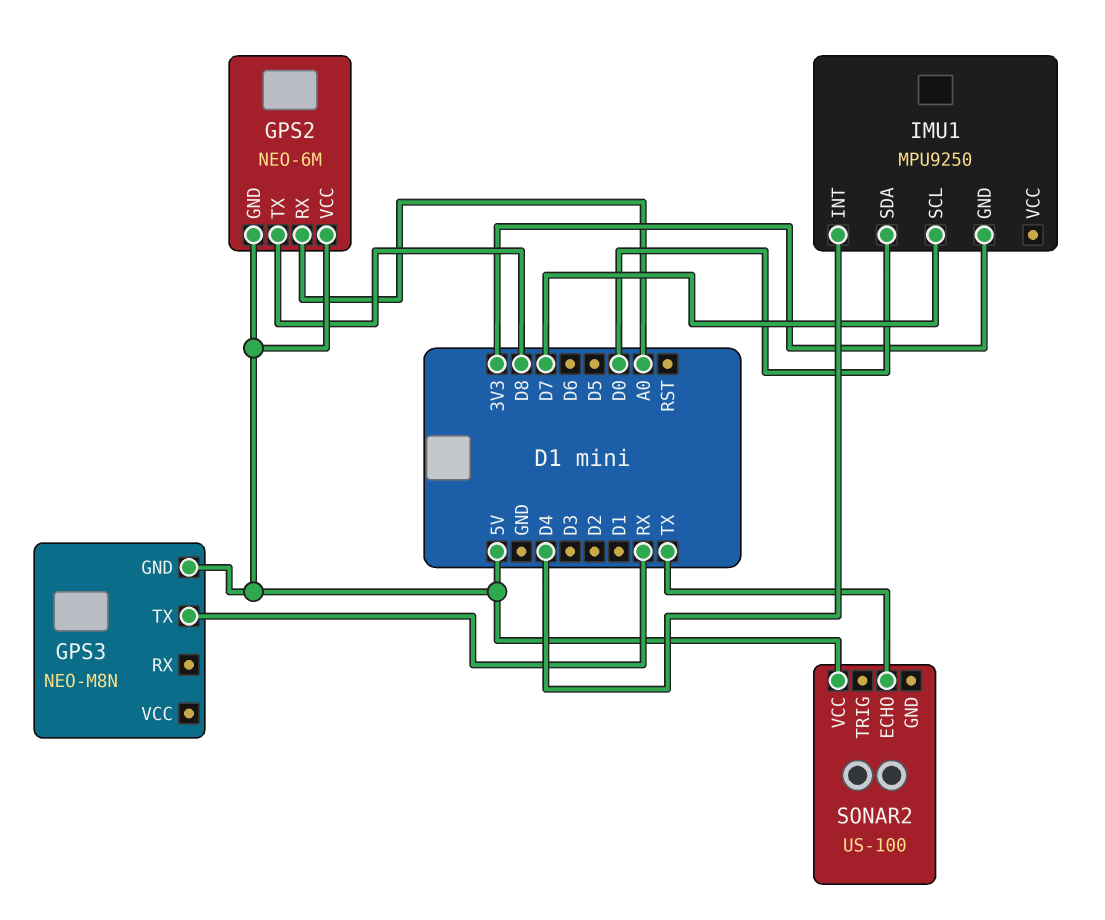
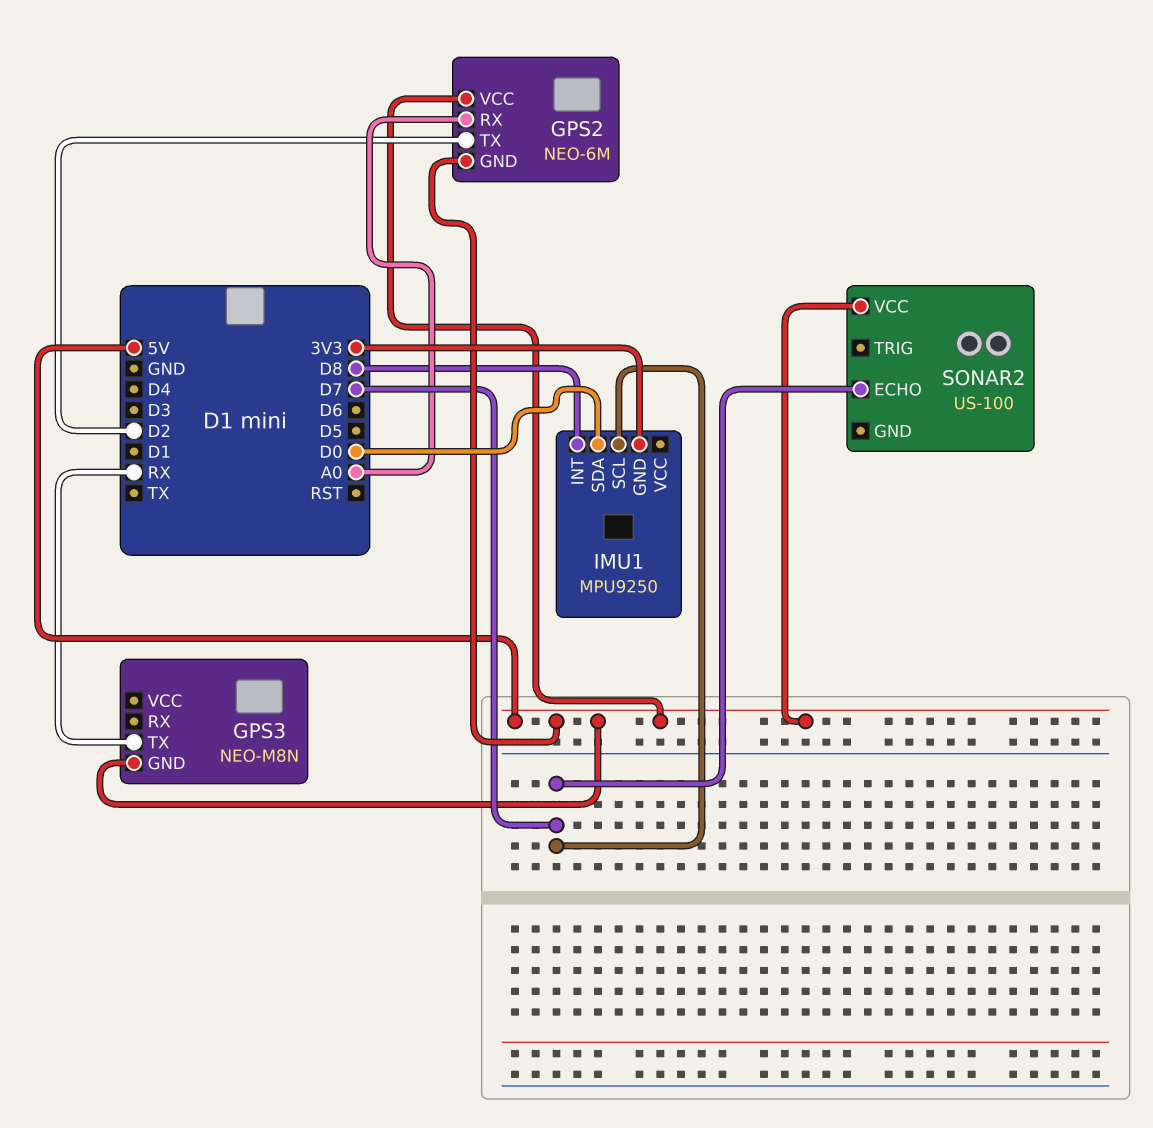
GPS2 pin TX: D8 -> D2
IMU1 pin INT: D4 -> D8
SONAR2 pin ECHO: TX -> D7

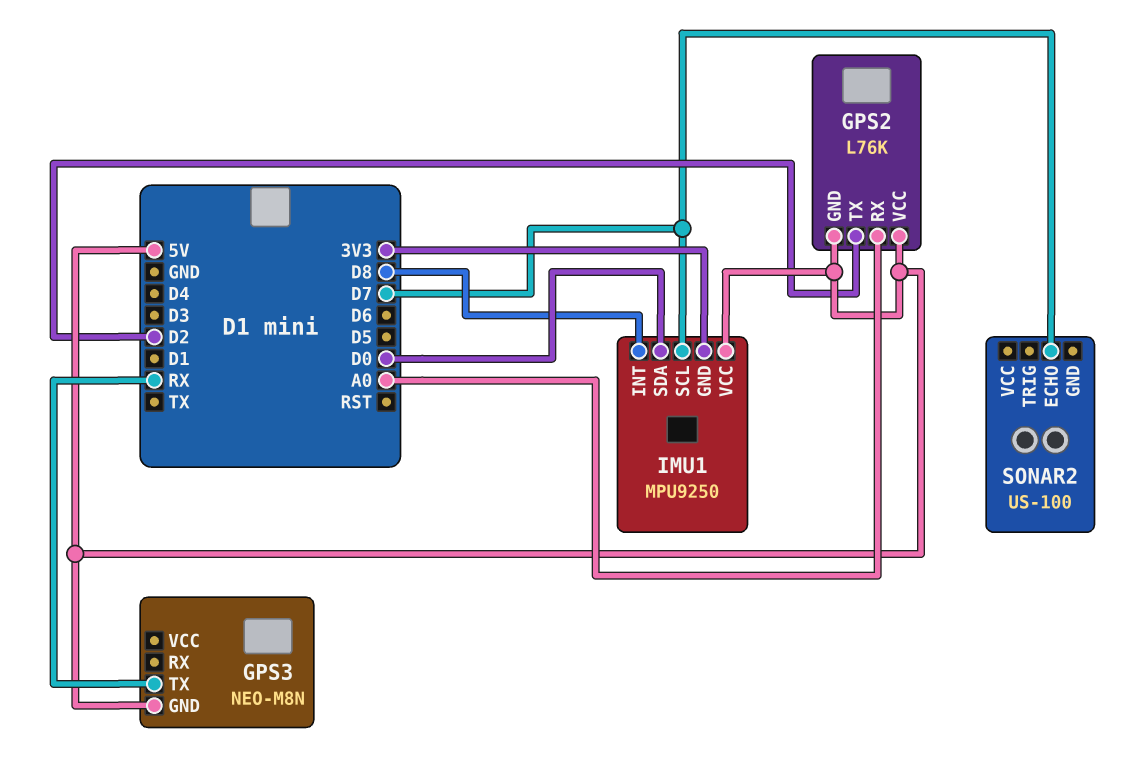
GPS2: NEO-6M -> L76K
IMU1 pin VCC: none -> 5V
SONAR2 pin VCC: 5V -> none

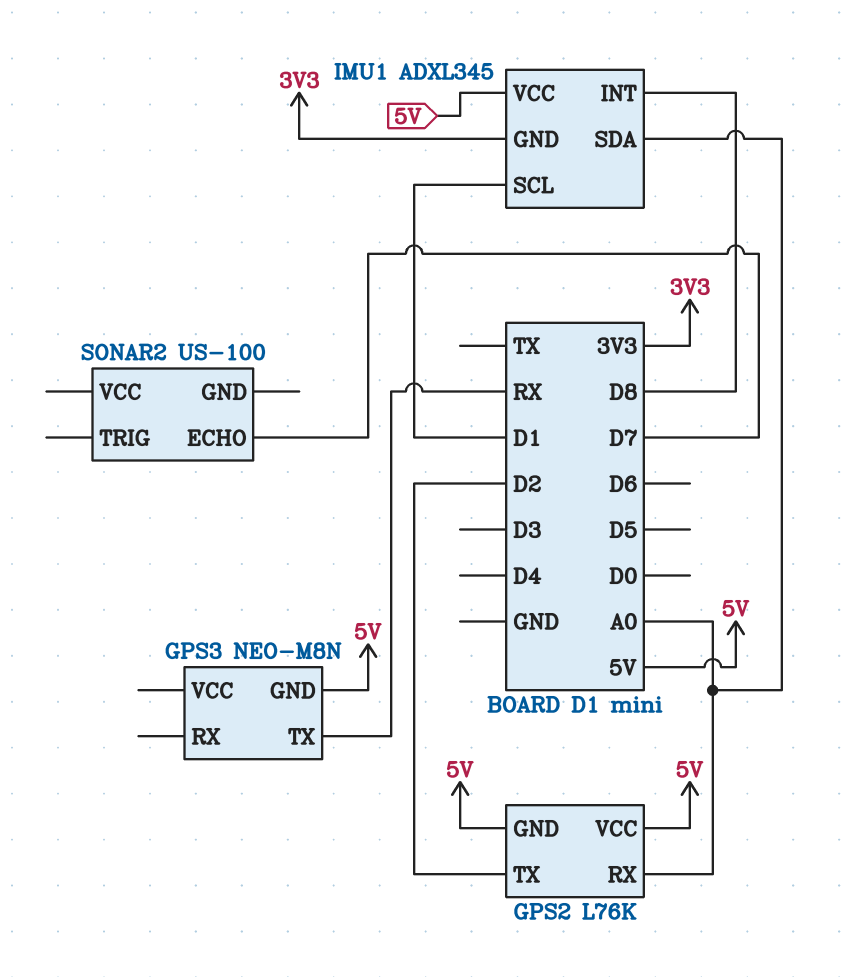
IMU1: MPU9250 -> ADXL345
IMU1 pin SCL: D7 -> D1
IMU1 pin SDA: D0 -> A0

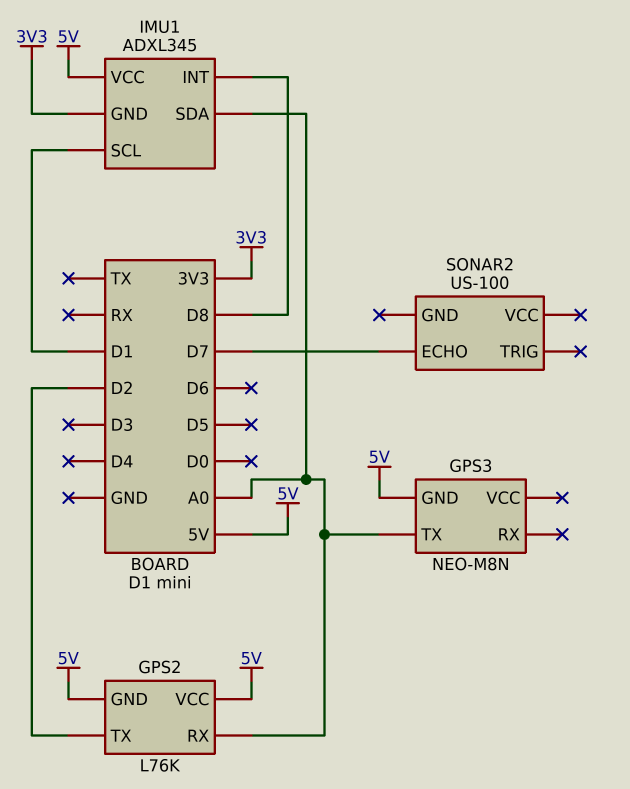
GPS3 pin TX: RX -> A0

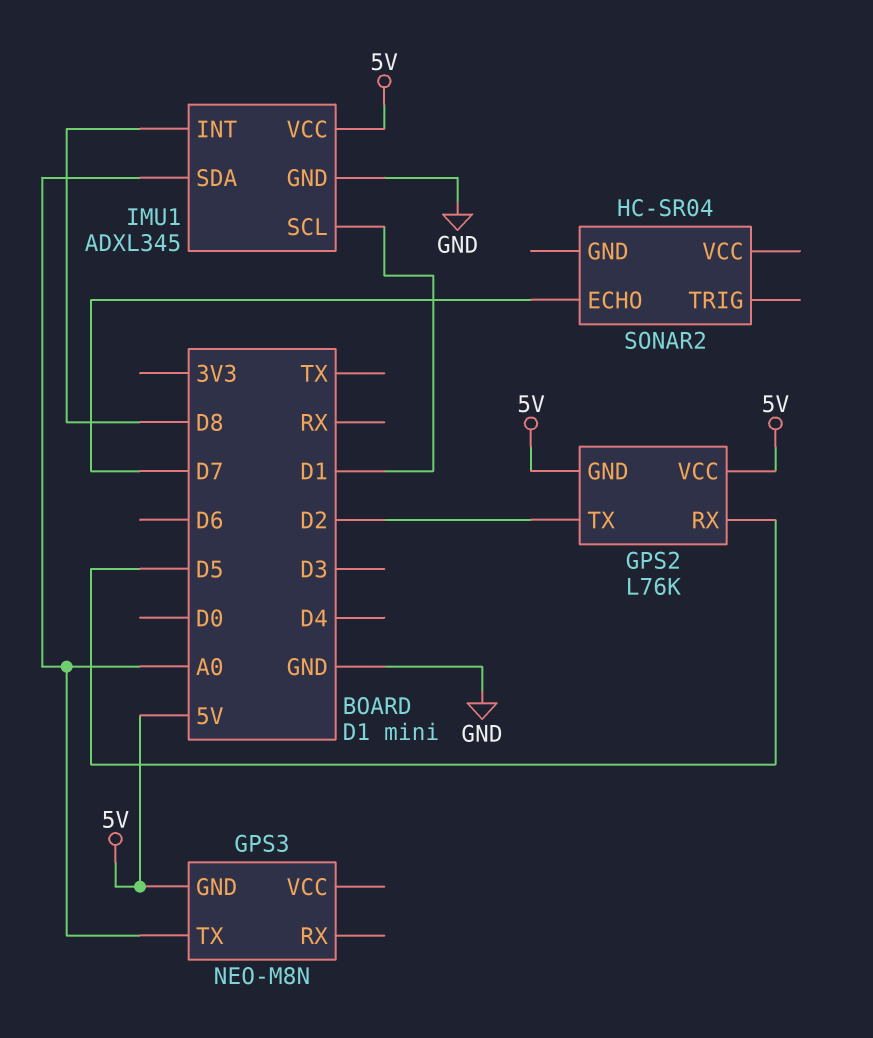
GPS2 pin RX: A0 -> D5
IMU1 pin GND: 3V3 -> GND
SONAR2: US-100 -> HC-SR04

